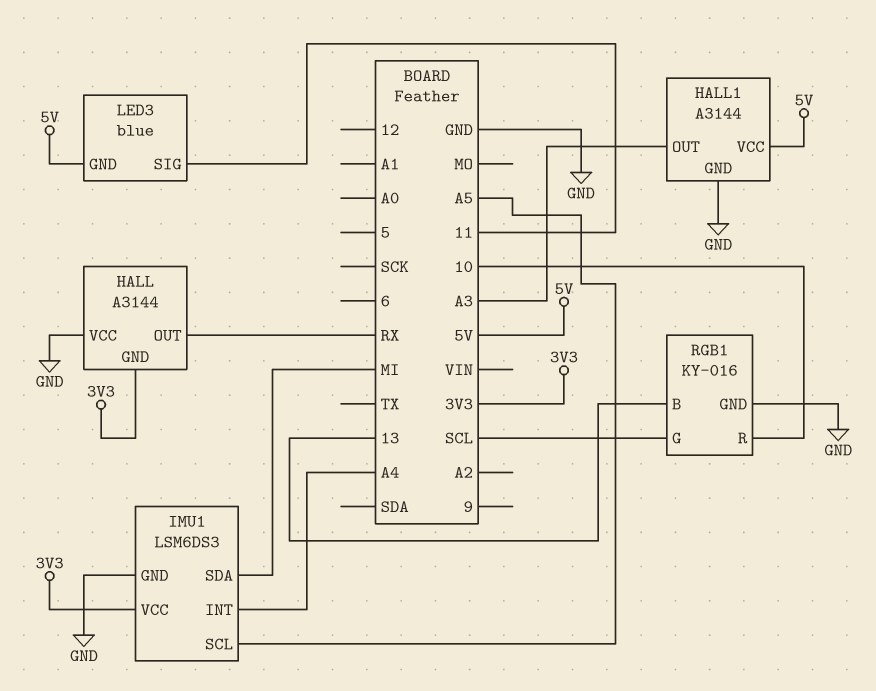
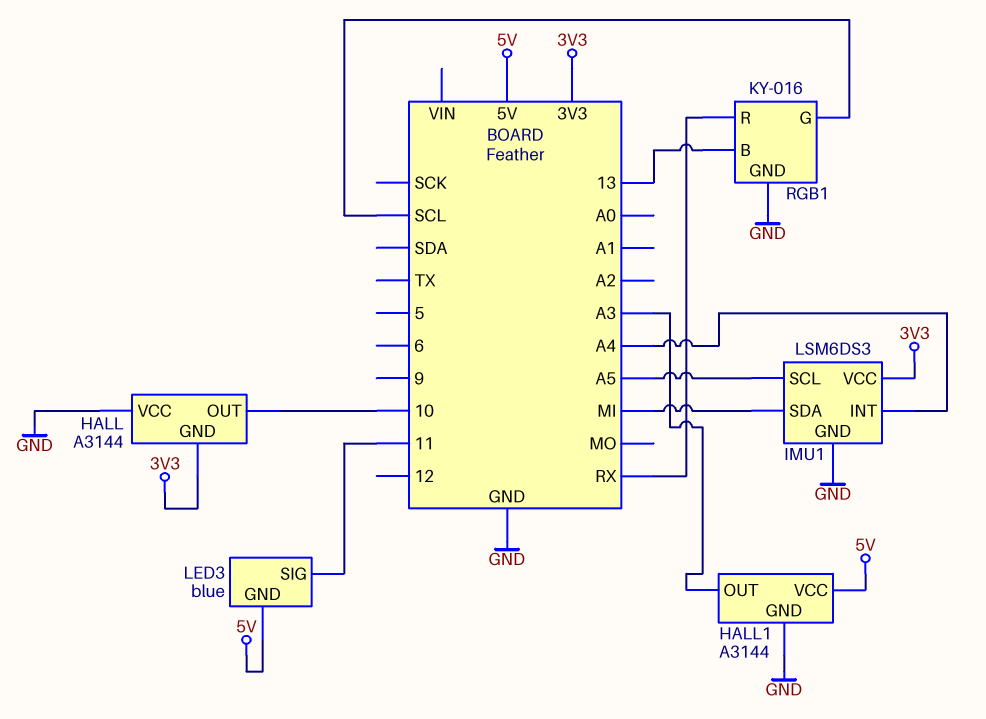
HALL pin OUT: RX -> 10
RGB1 pin R: 10 -> RX

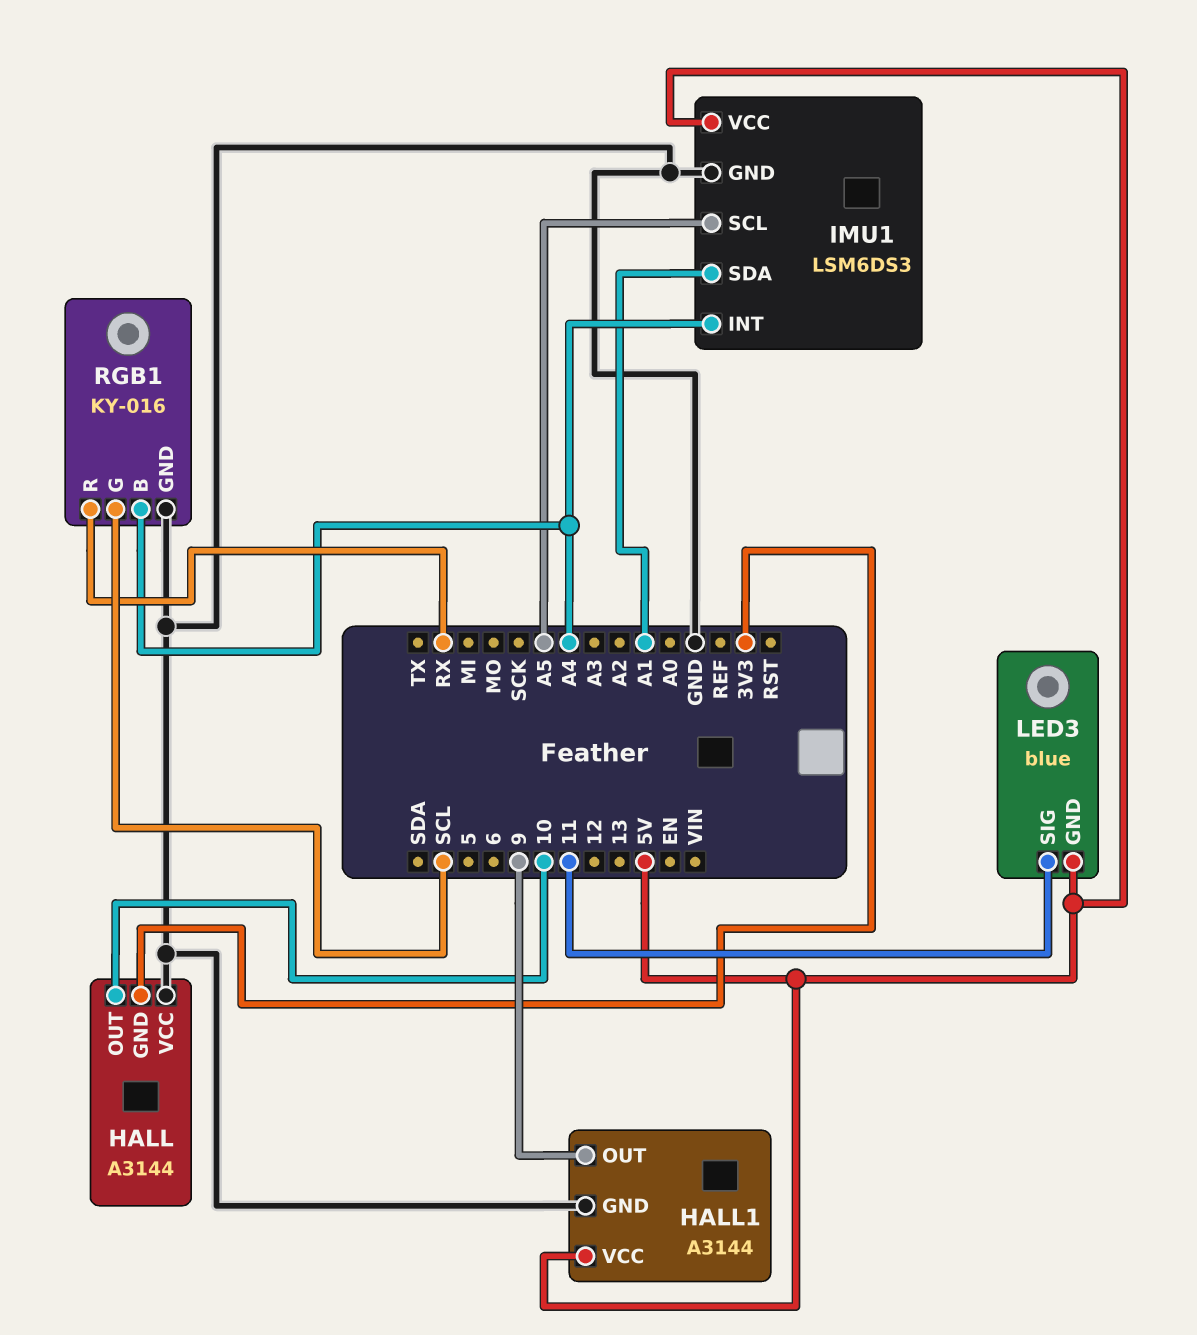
HALL1 pin OUT: A3 -> 9
IMU1 pin SDA: MI -> A1
IMU1 pin VCC: 3V3 -> 5V
RGB1 pin B: 13 -> A4

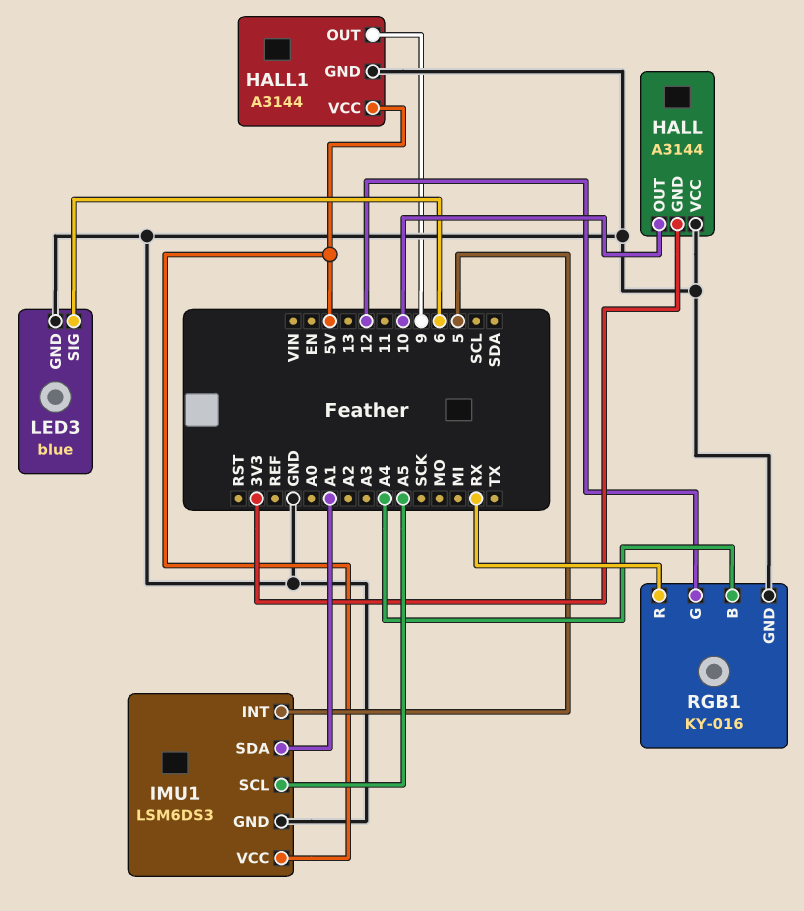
IMU1 pin INT: A4 -> 5
LED3 pin GND: 5V -> GND
LED3 pin SIG: 11 -> 6
RGB1 pin G: SCL -> 12

